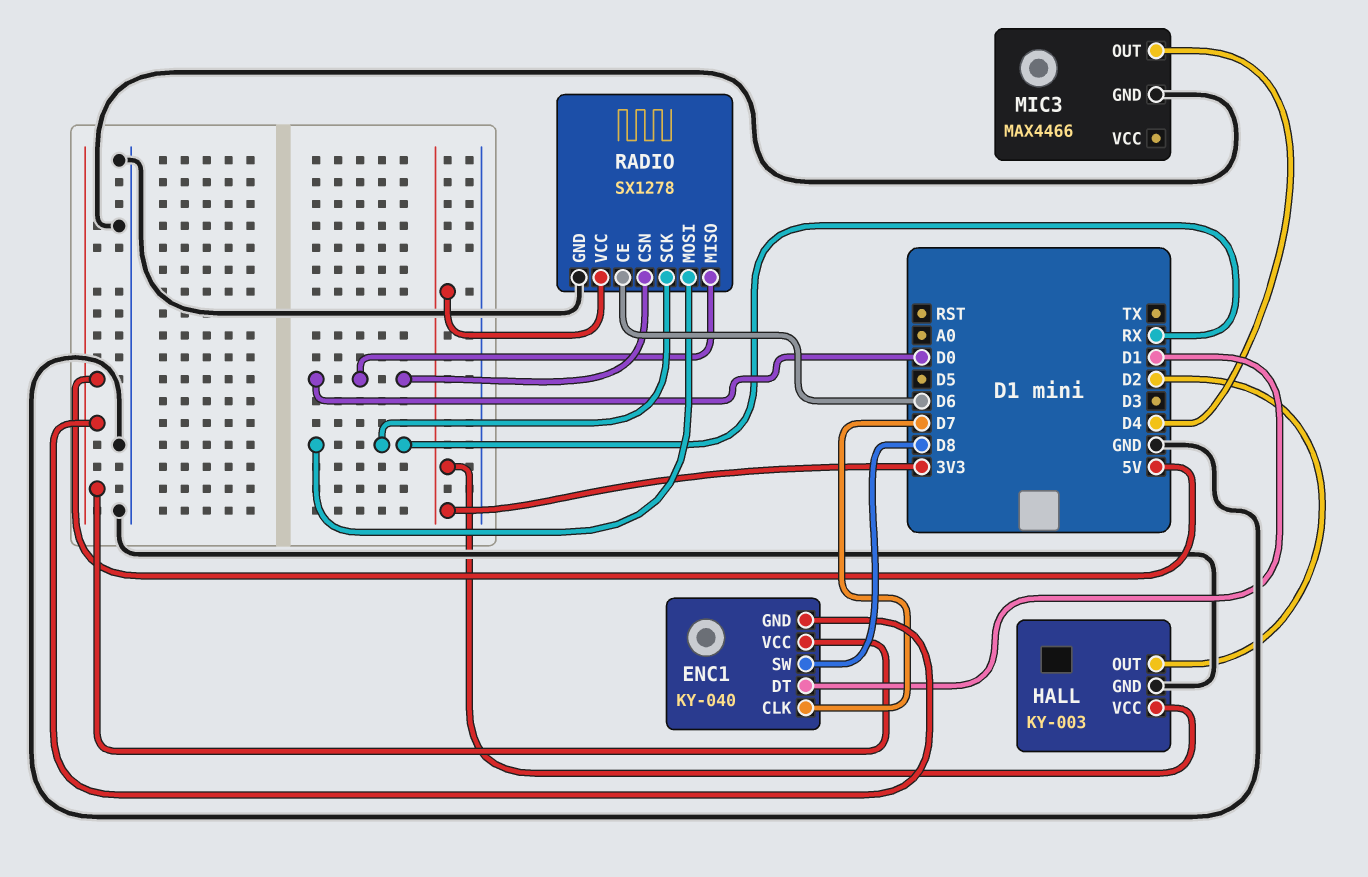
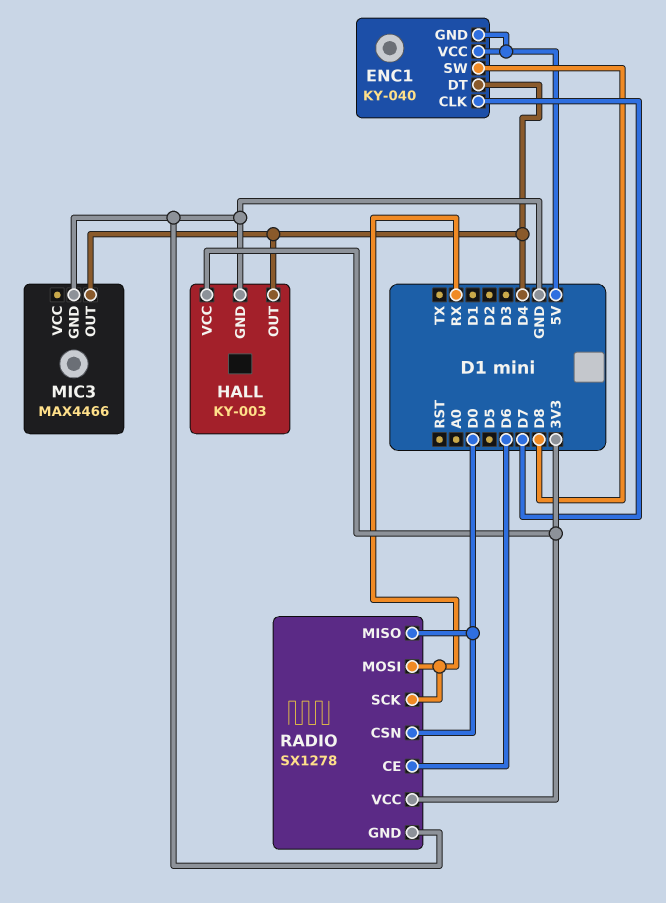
ENC1 pin DT: D1 -> D4
HALL pin OUT: D2 -> D4

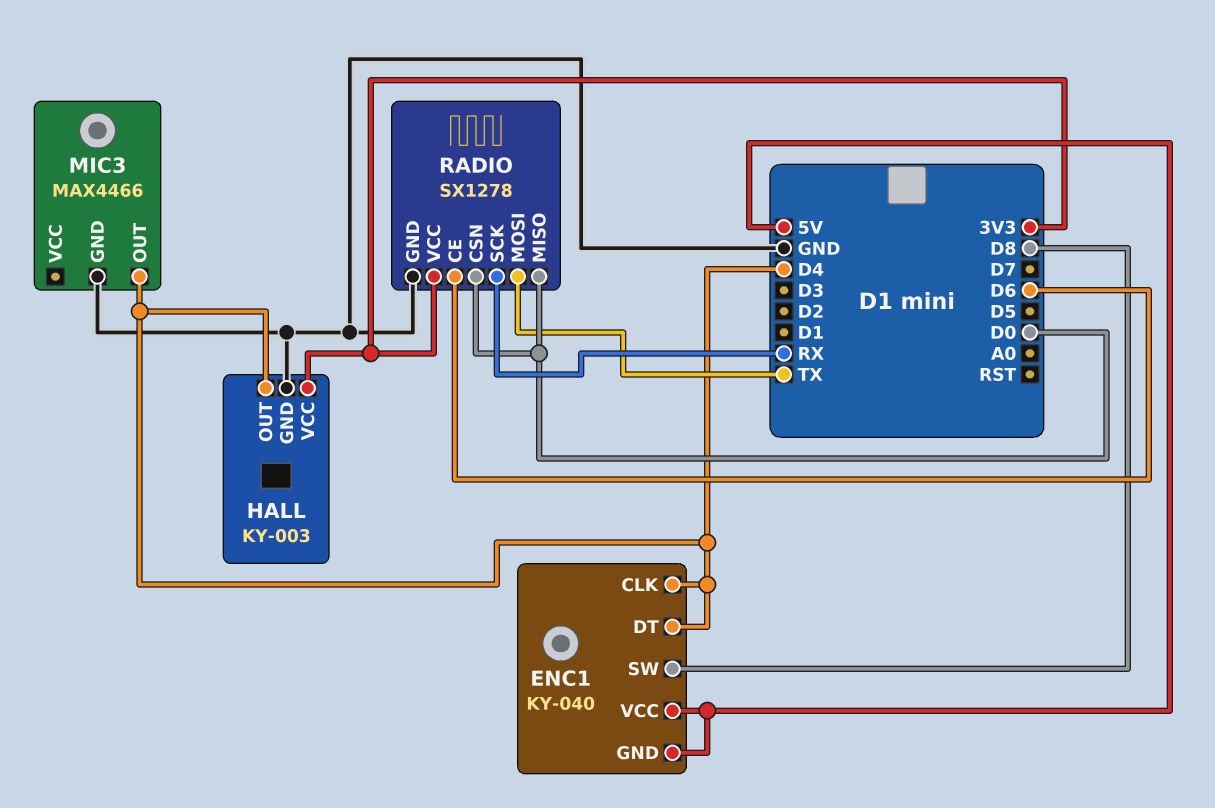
ENC1 pin CLK: D7 -> D4
RADIO pin MOSI: RX -> TX

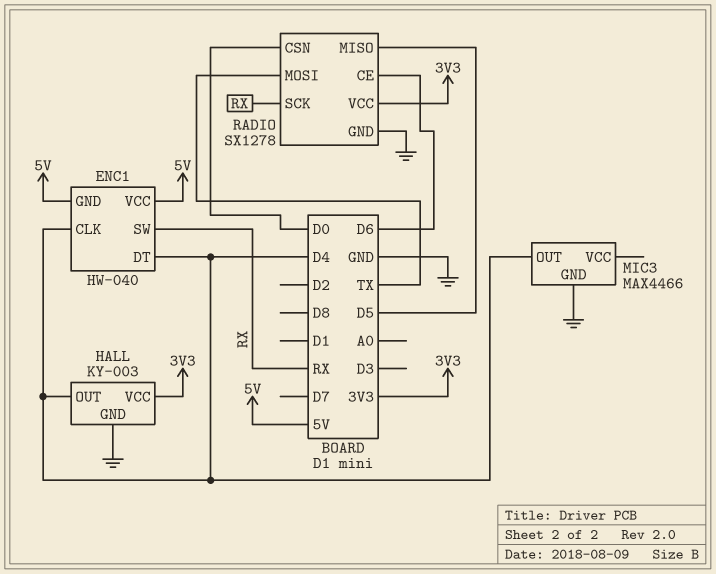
ENC1: KY-040 -> HW-040
ENC1 pin SW: D8 -> RX
RADIO pin MISO: D0 -> D5

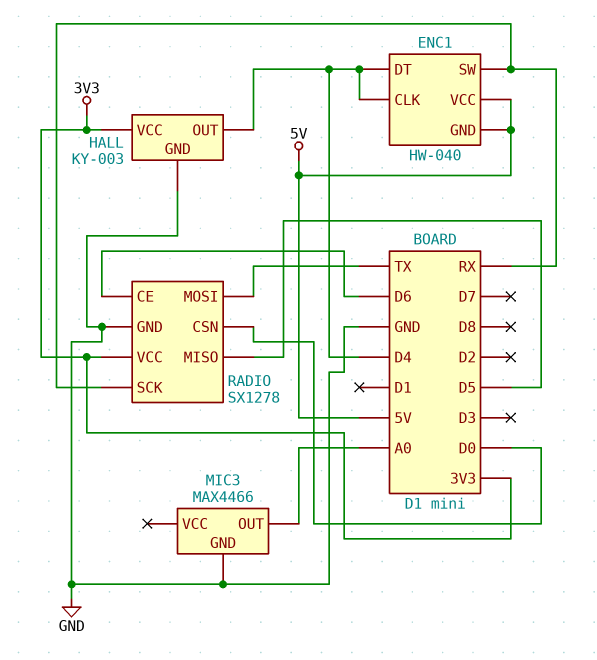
MIC3 pin OUT: D4 -> A0

